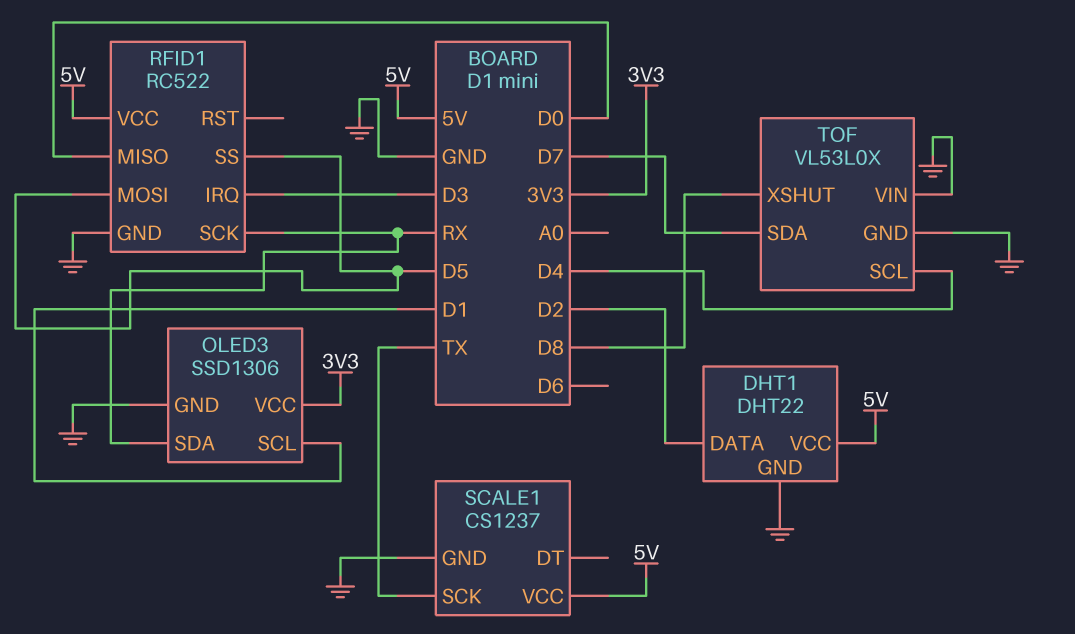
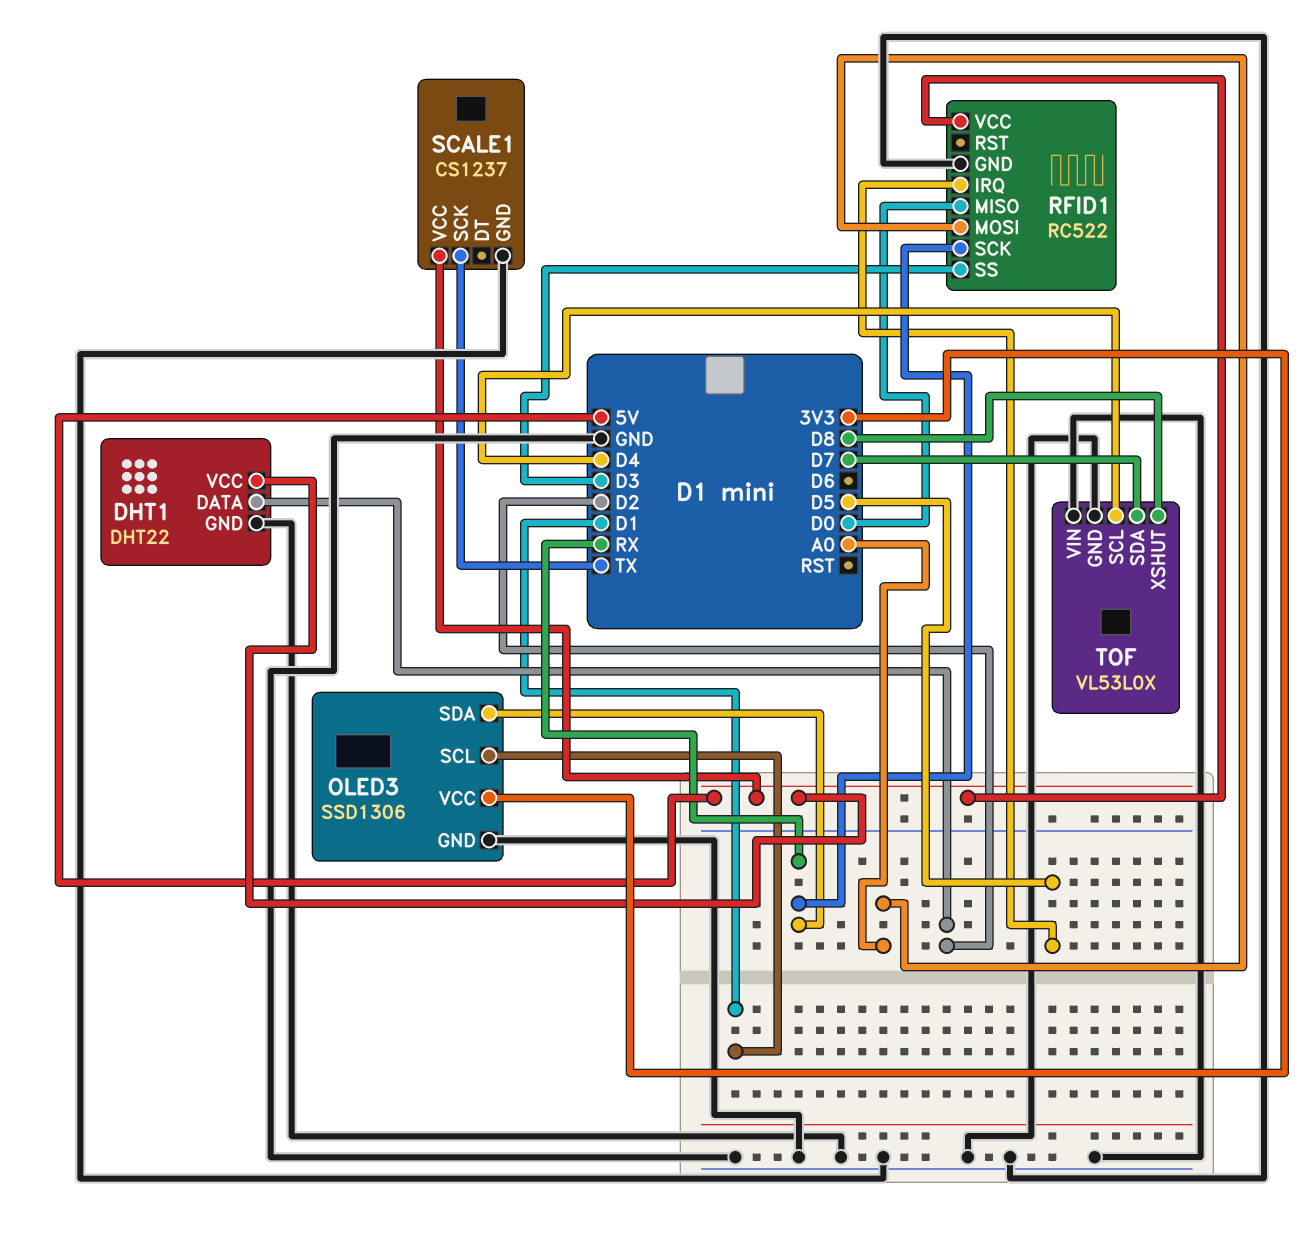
RFID1 pin IRQ: D3 -> D5
RFID1 pin MOSI: D5 -> A0
RFID1 pin SS: D5 -> D3

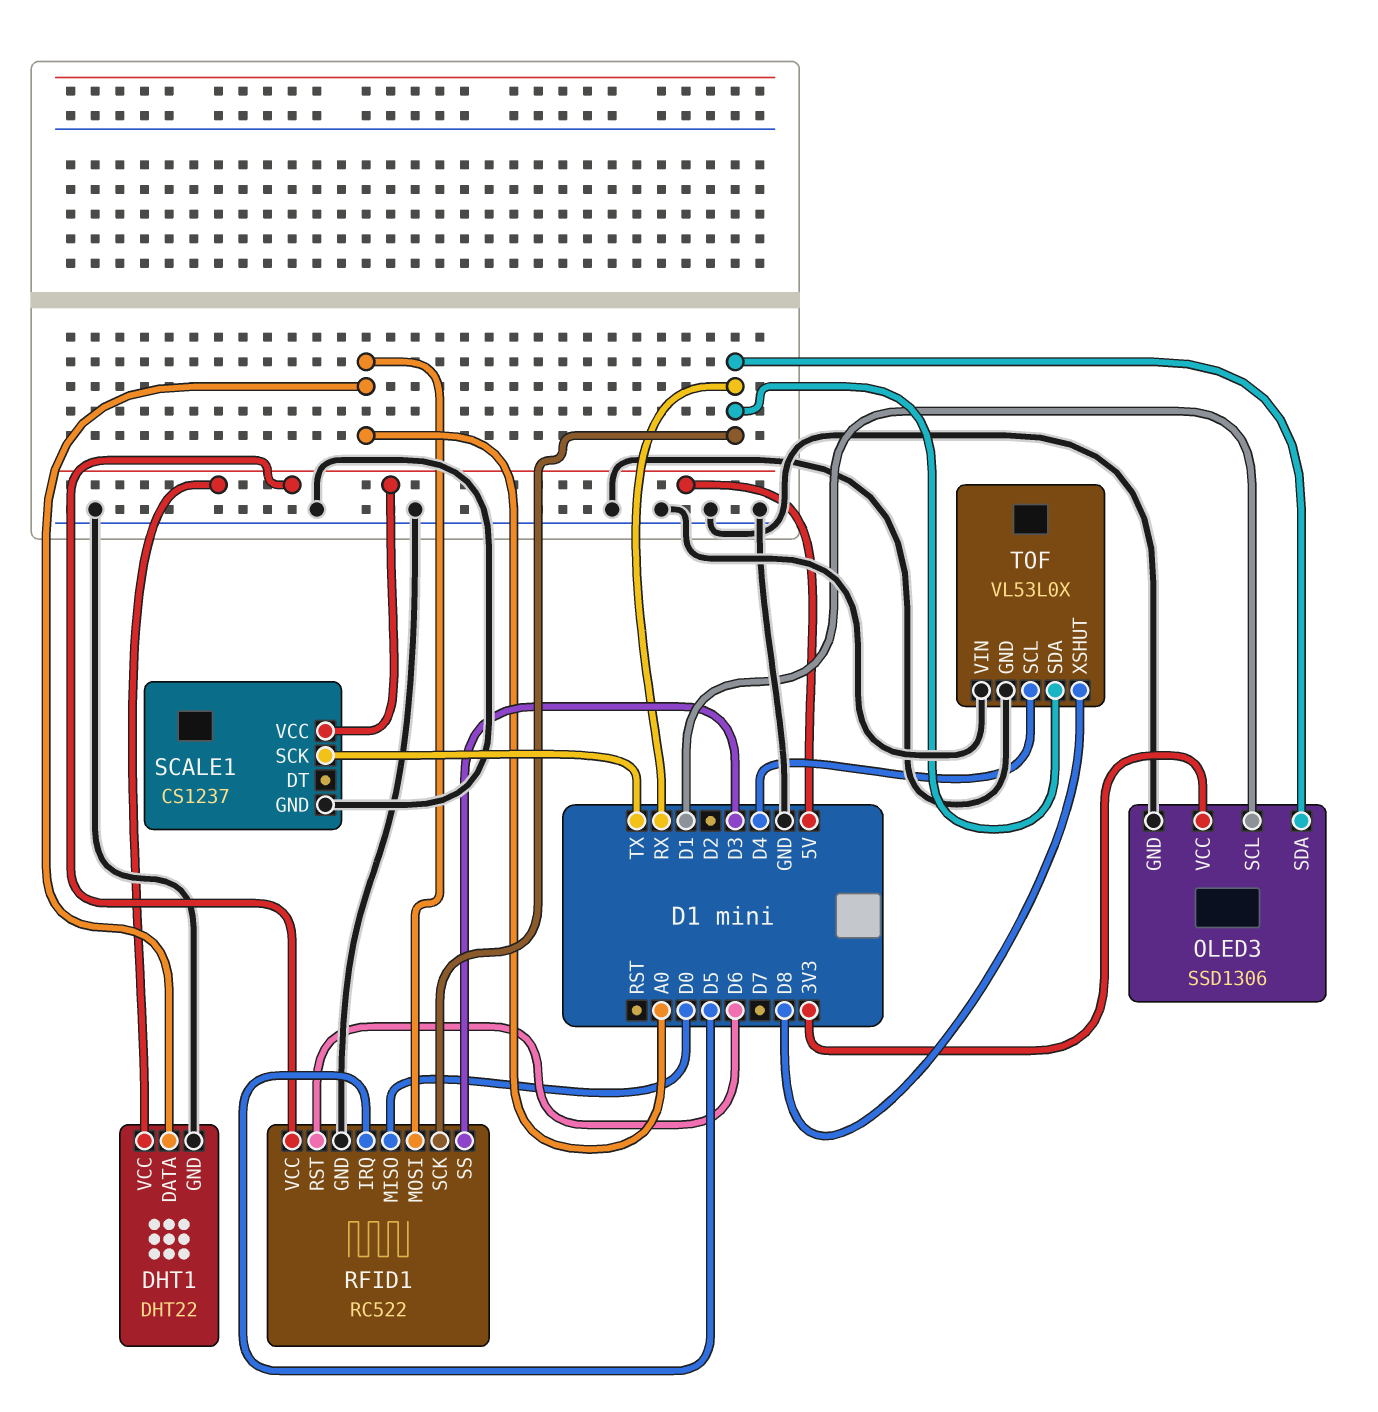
DHT1 pin DATA: D2 -> A0
RFID1 pin RST: none -> D6
TOF pin SDA: D7 -> RX

